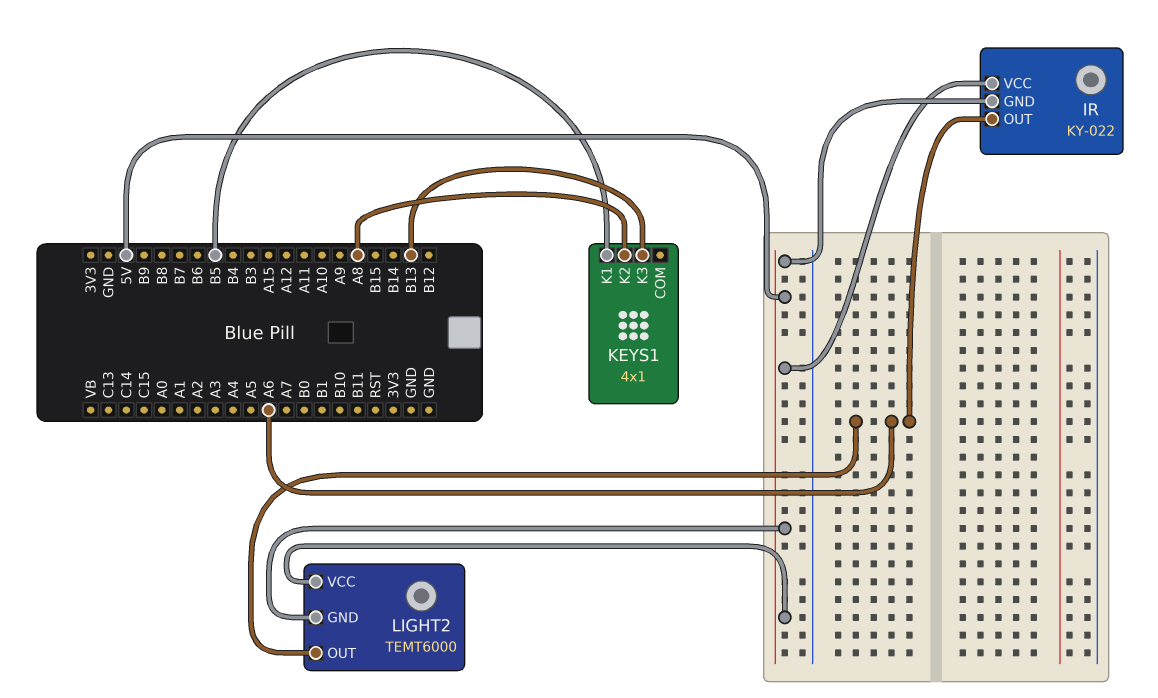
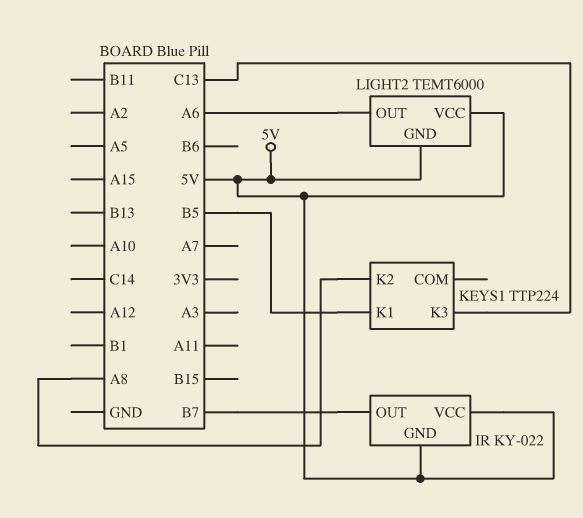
IR pin OUT: A6 -> B7
KEYS1: 4x1 -> TTP224
KEYS1 pin K3: B13 -> C13

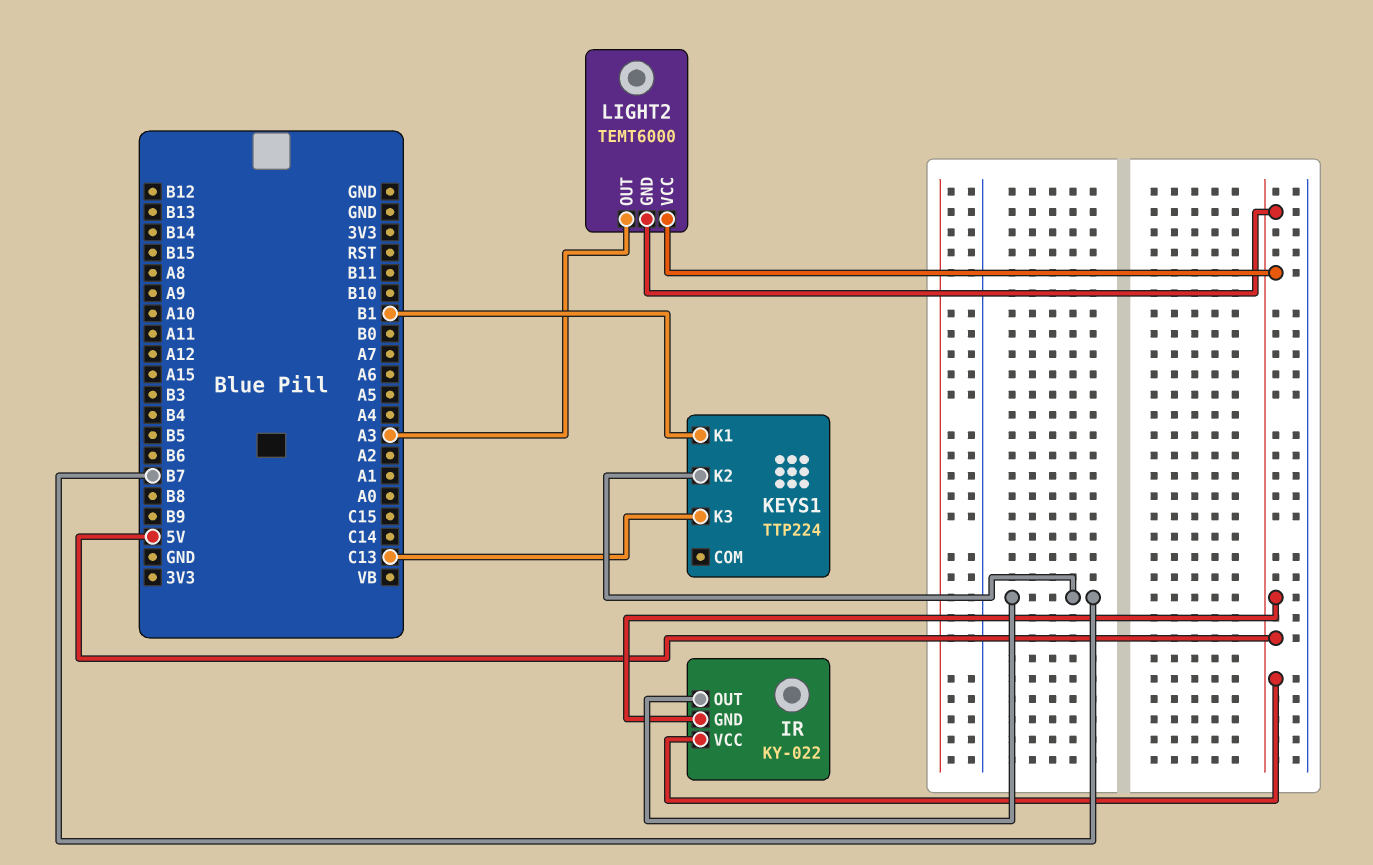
KEYS1 pin K1: B5 -> B1
KEYS1 pin K2: A8 -> B7
LIGHT2 pin OUT: A6 -> A3

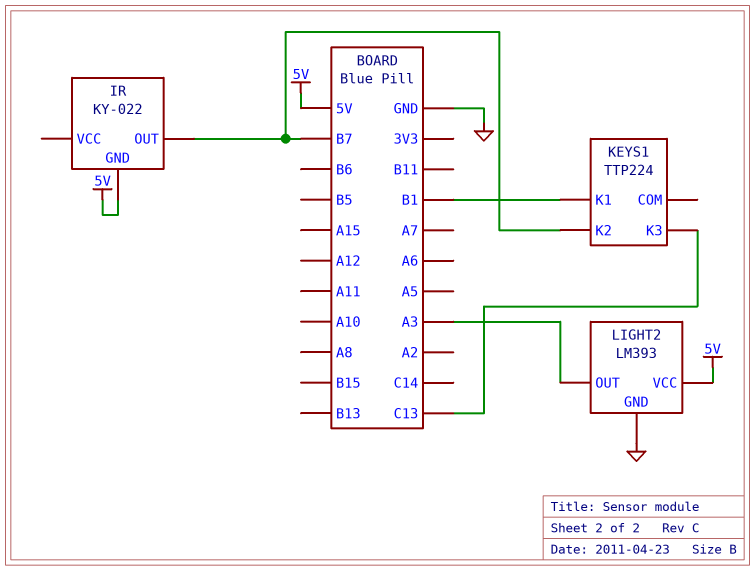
IR pin VCC: 5V -> none
LIGHT2: TEMT6000 -> LM393
LIGHT2 pin GND: 5V -> GND

